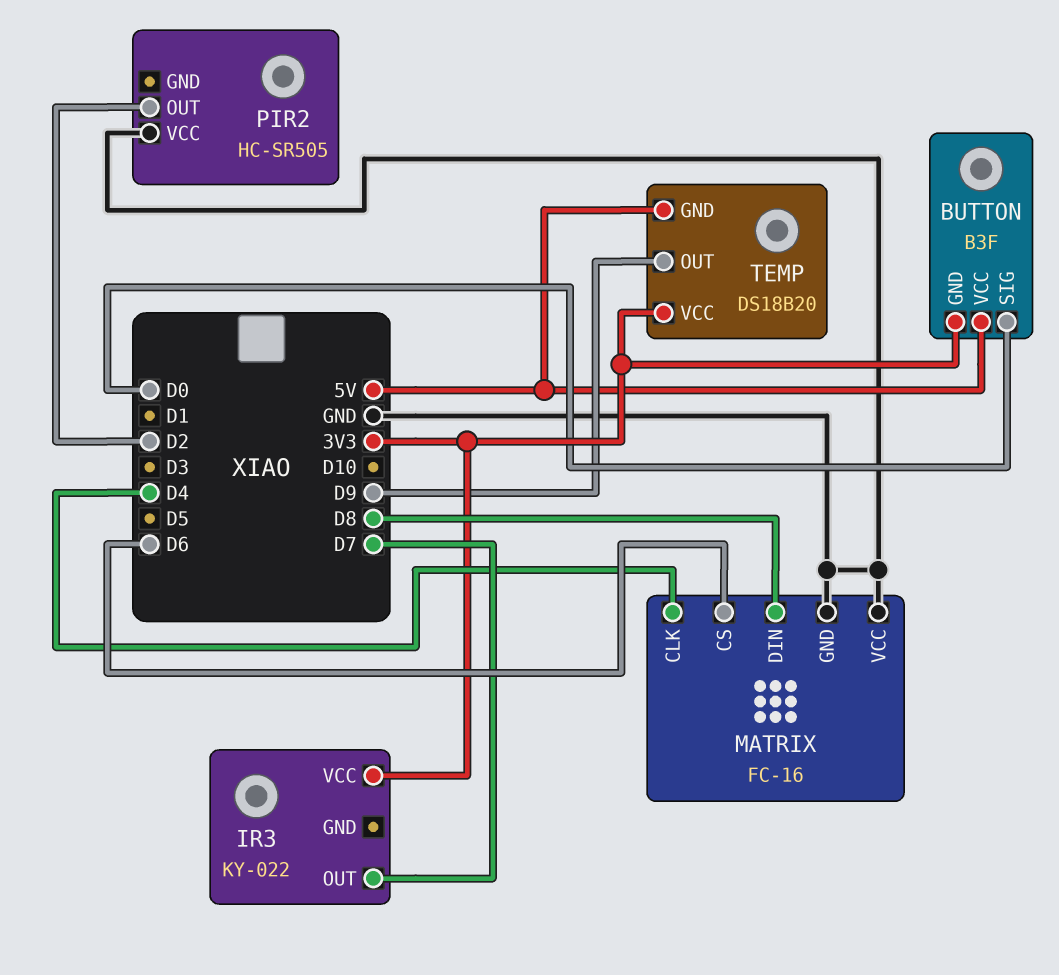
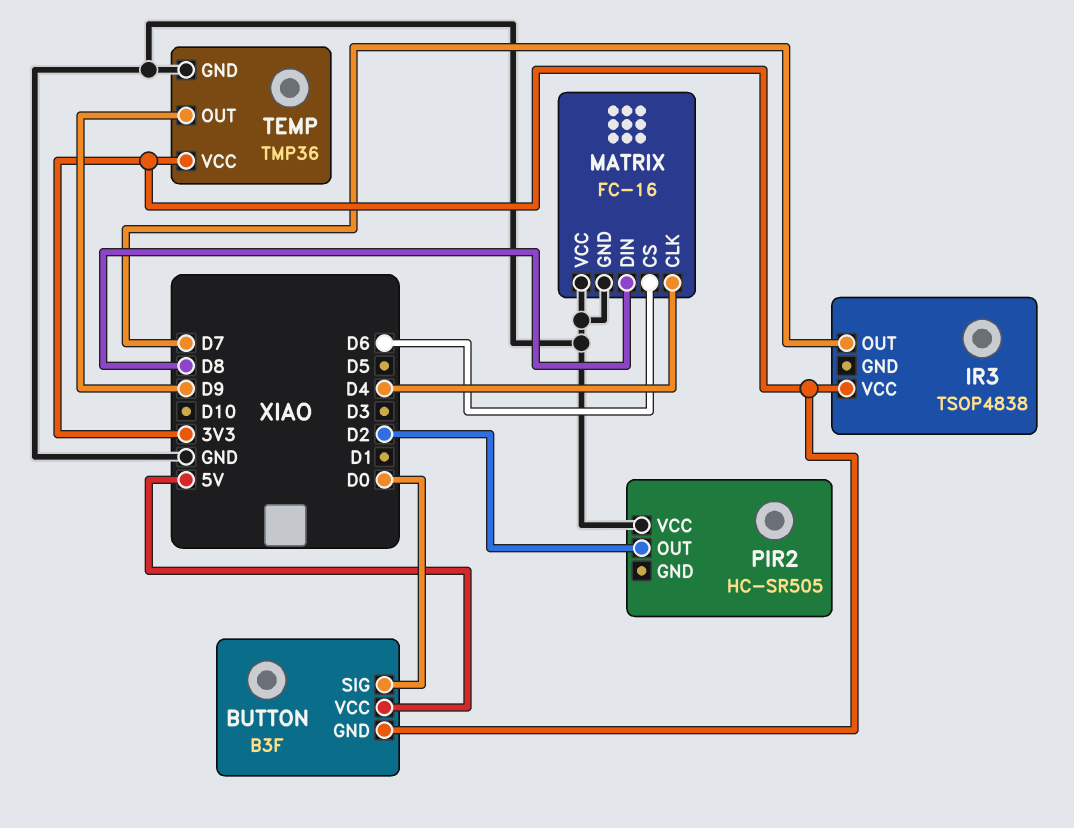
IR3: KY-022 -> TSOP4838
TEMP: DS18B20 -> TMP36
TEMP pin GND: 5V -> GND

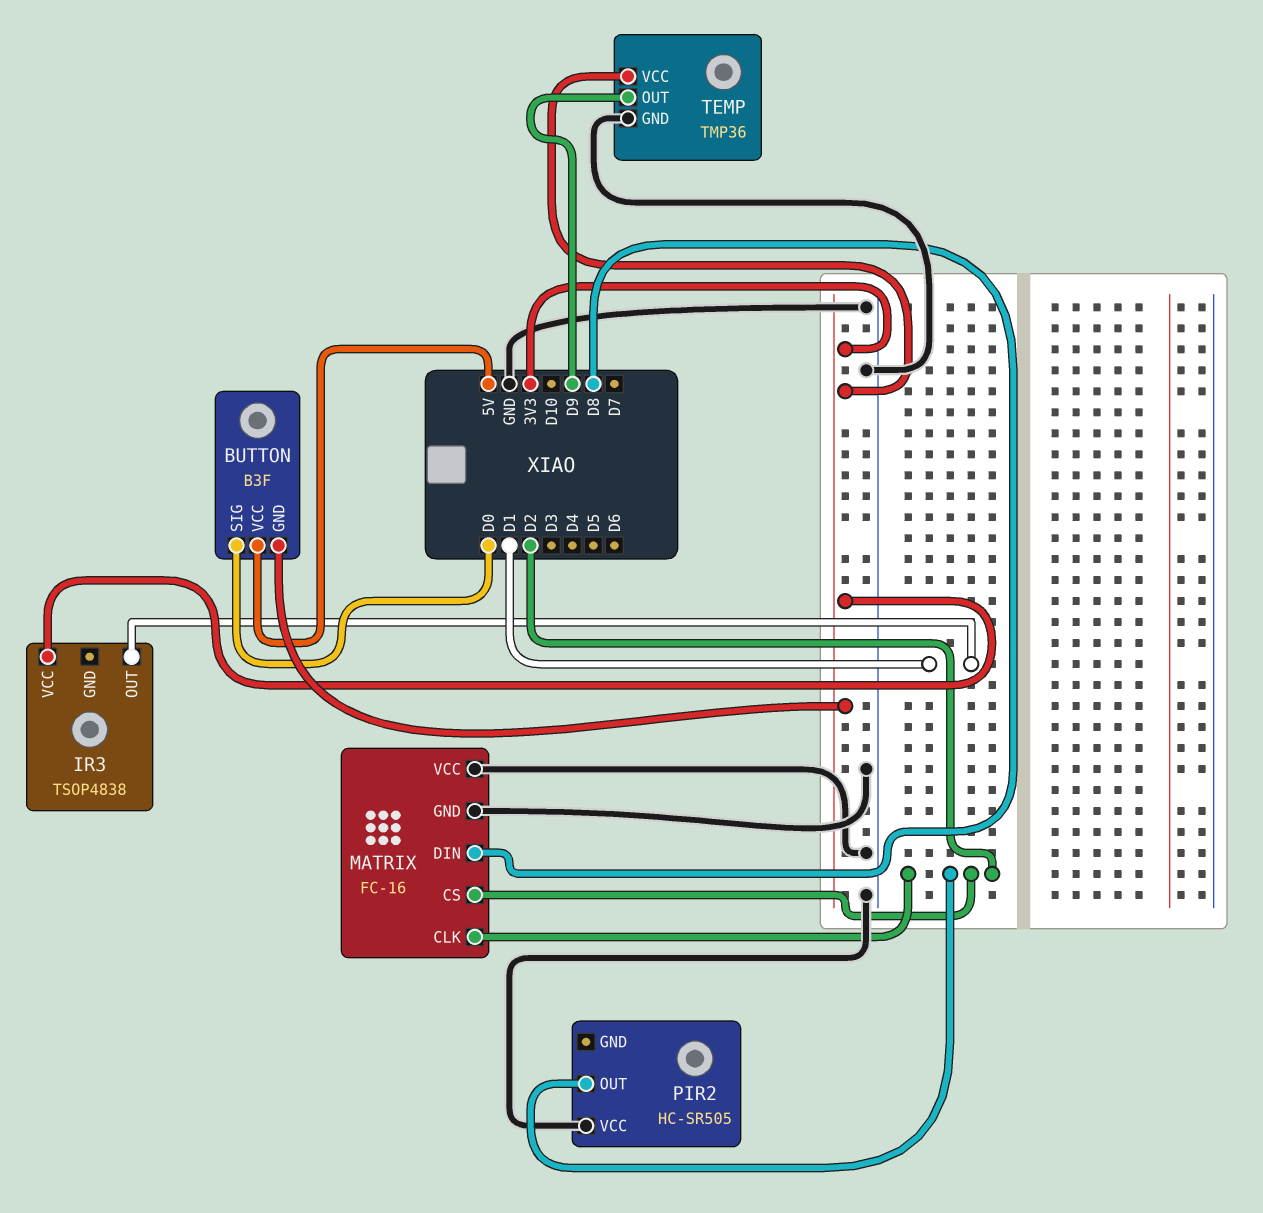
IR3 pin OUT: D7 -> D1
MATRIX pin CLK: D4 -> D2
MATRIX pin CS: D6 -> D2

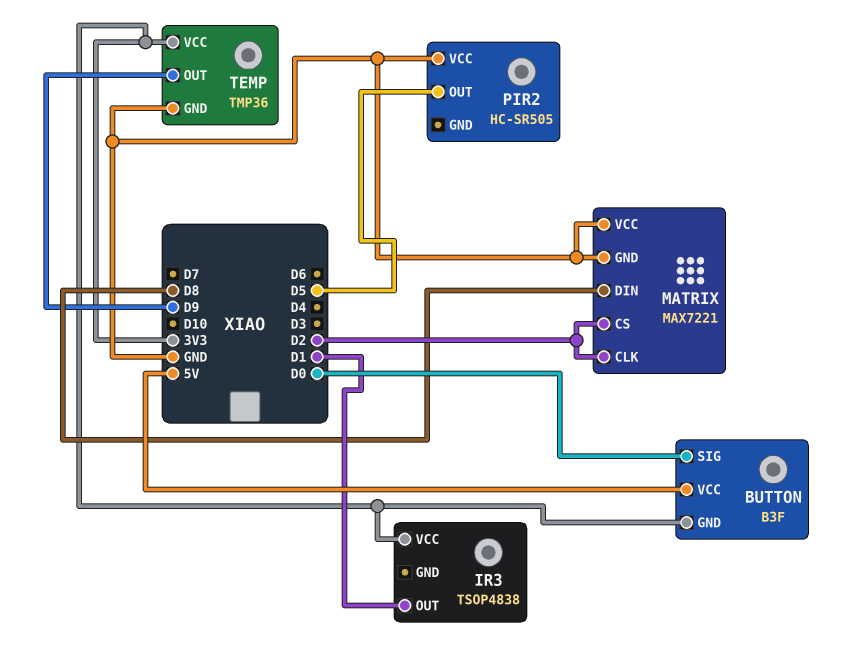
MATRIX: FC-16 -> MAX7221
PIR2 pin OUT: D2 -> D5

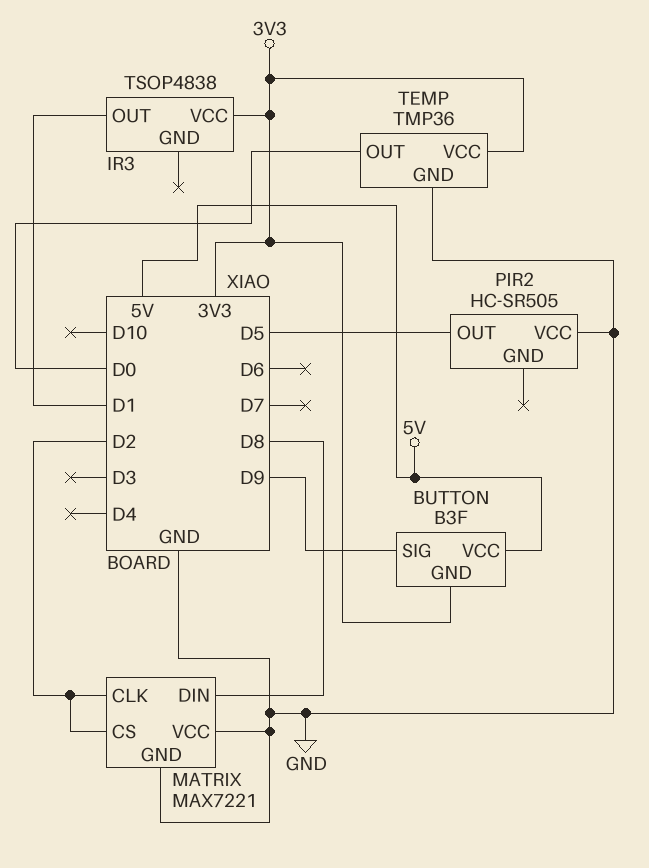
BUTTON pin SIG: D0 -> D9
TEMP pin OUT: D9 -> D0

